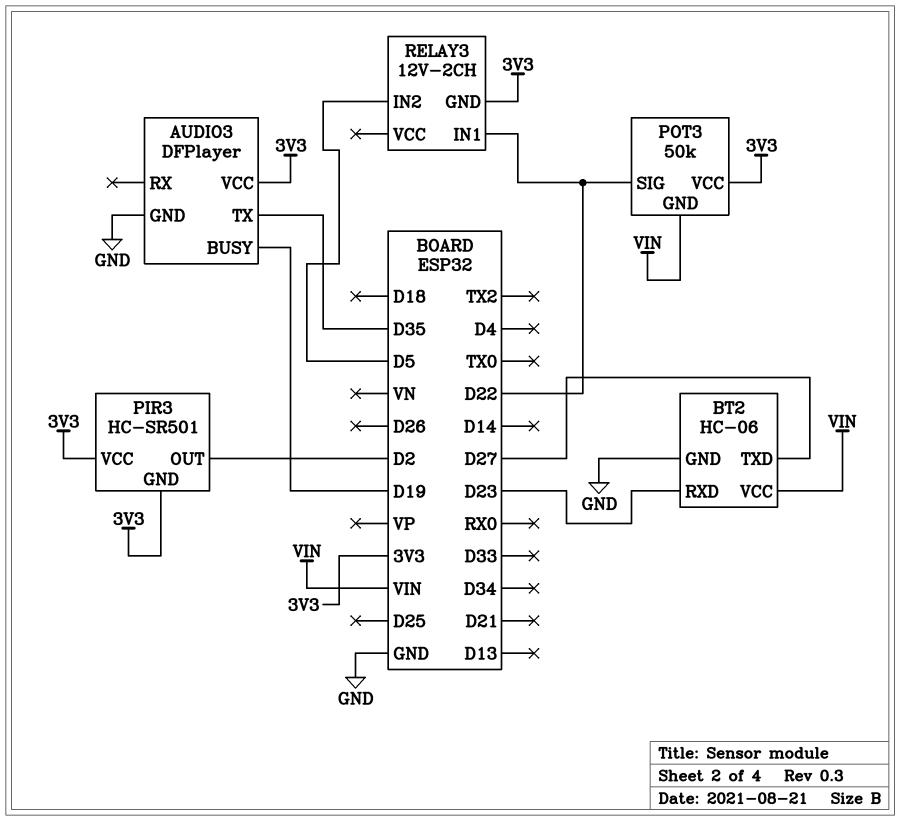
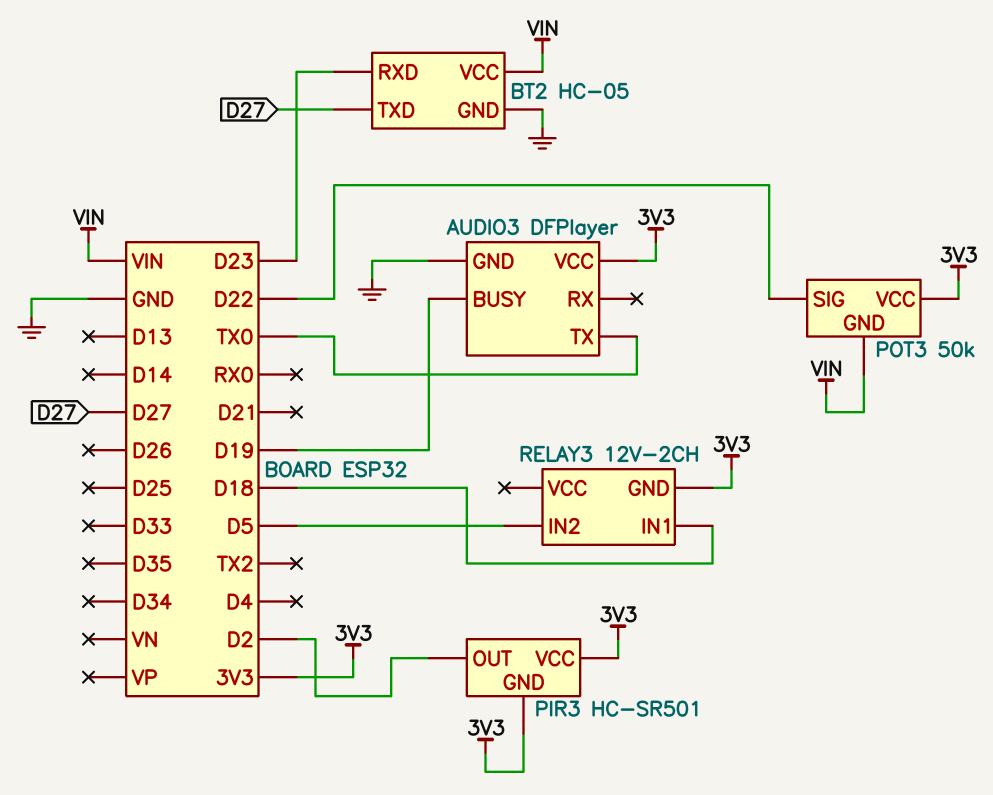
AUDIO3 pin TX: D35 -> TX0
BT2: HC-06 -> HC-05
RELAY3 pin IN1: D22 -> D18

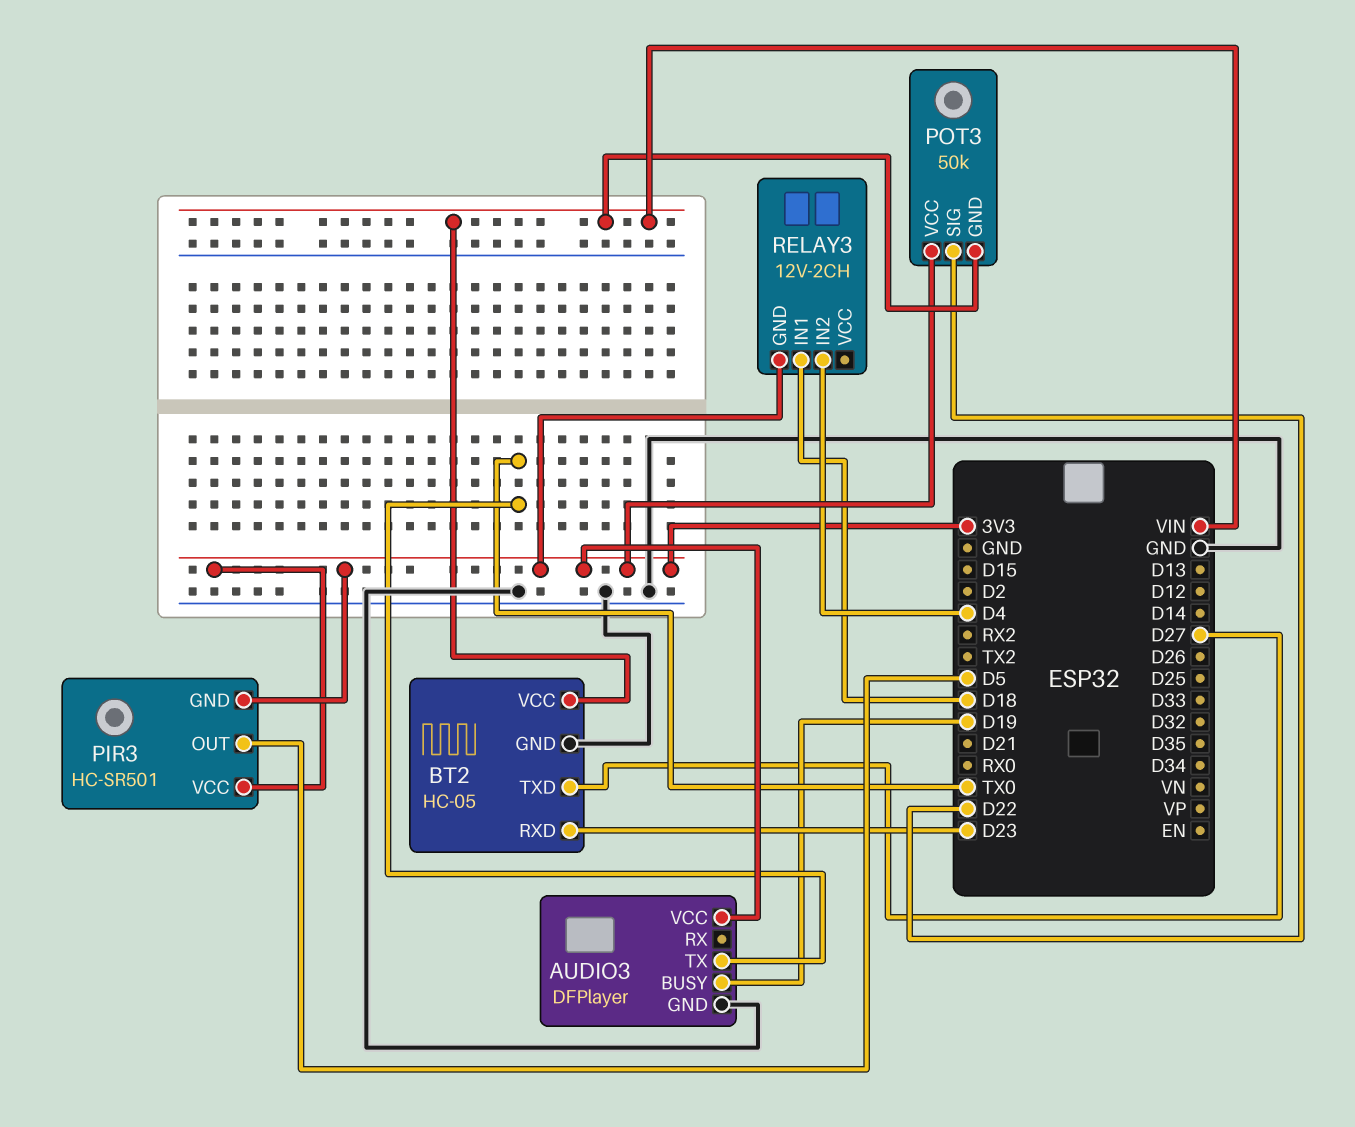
PIR3 pin OUT: D2 -> D5
RELAY3 pin IN2: D5 -> D4

